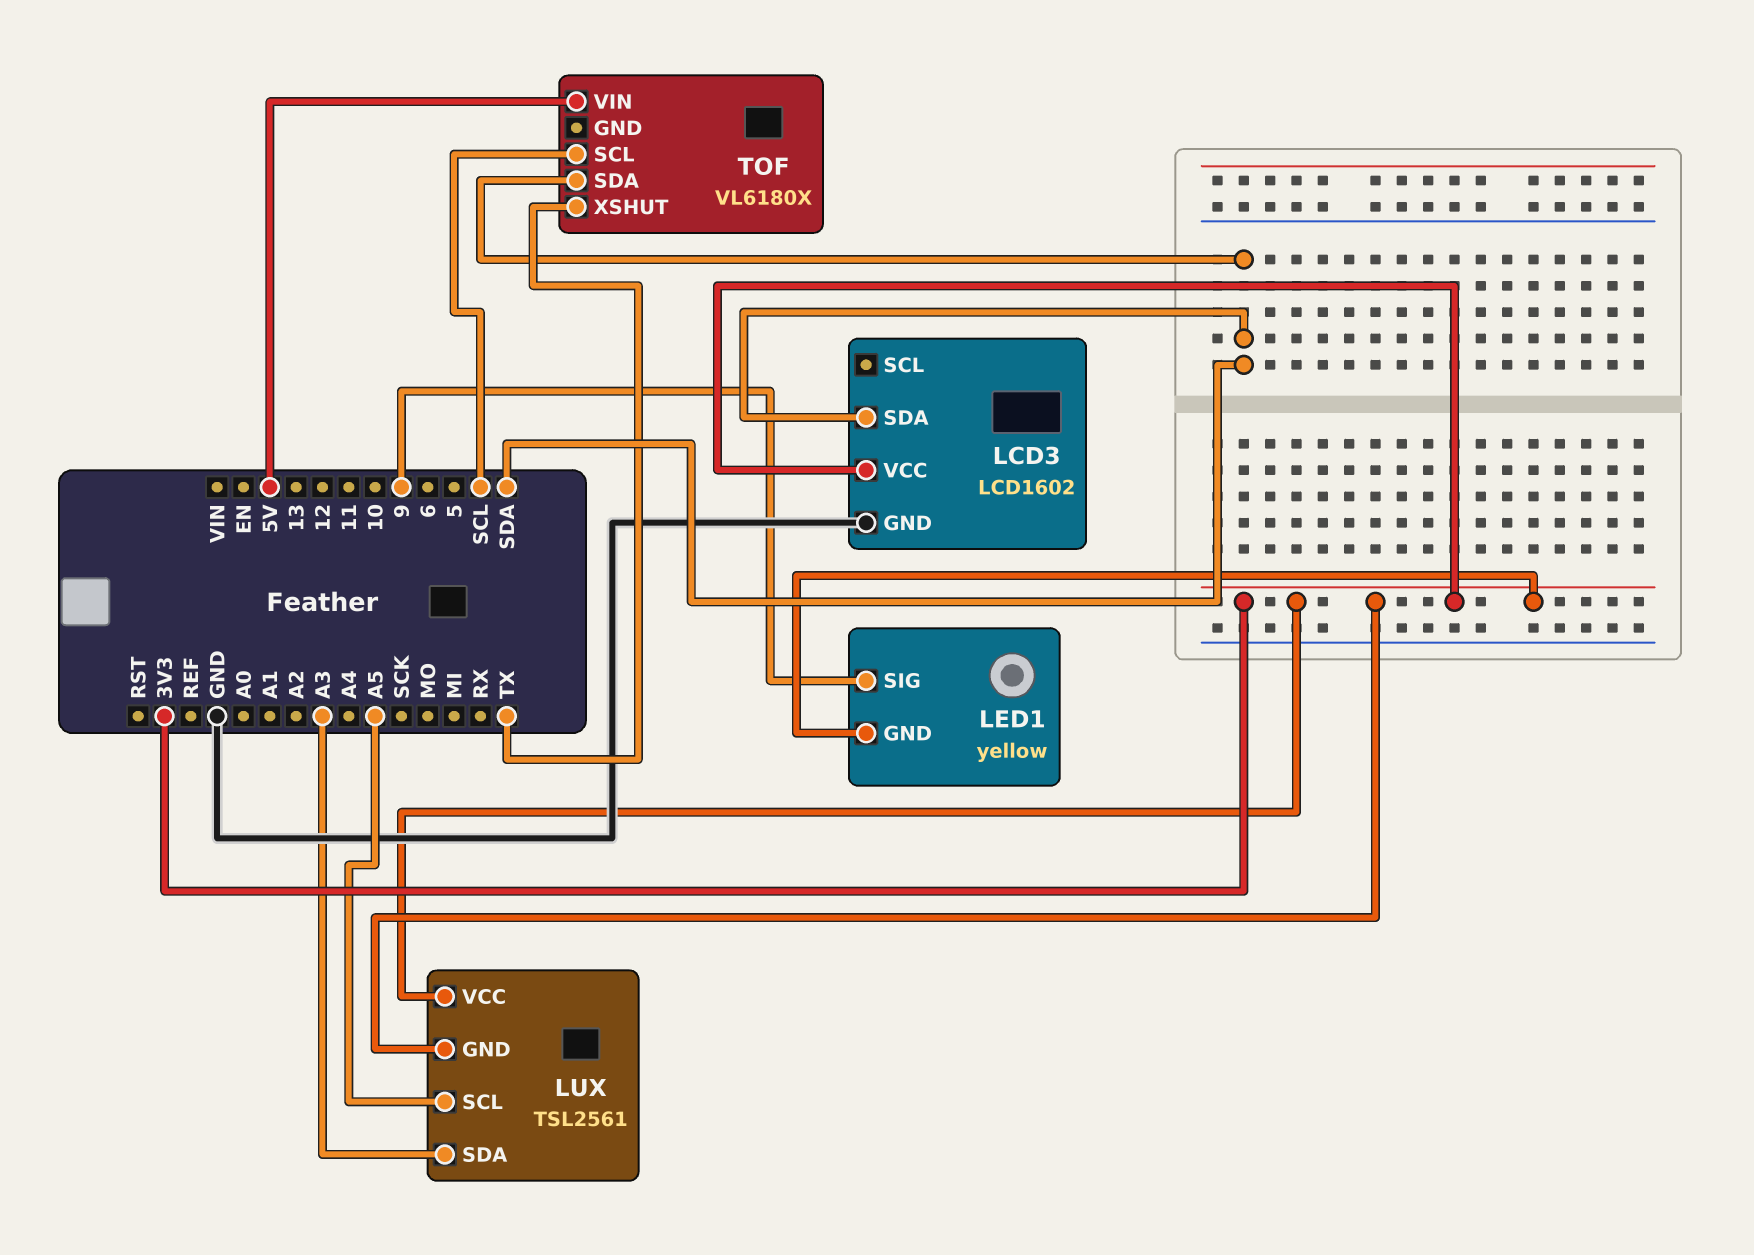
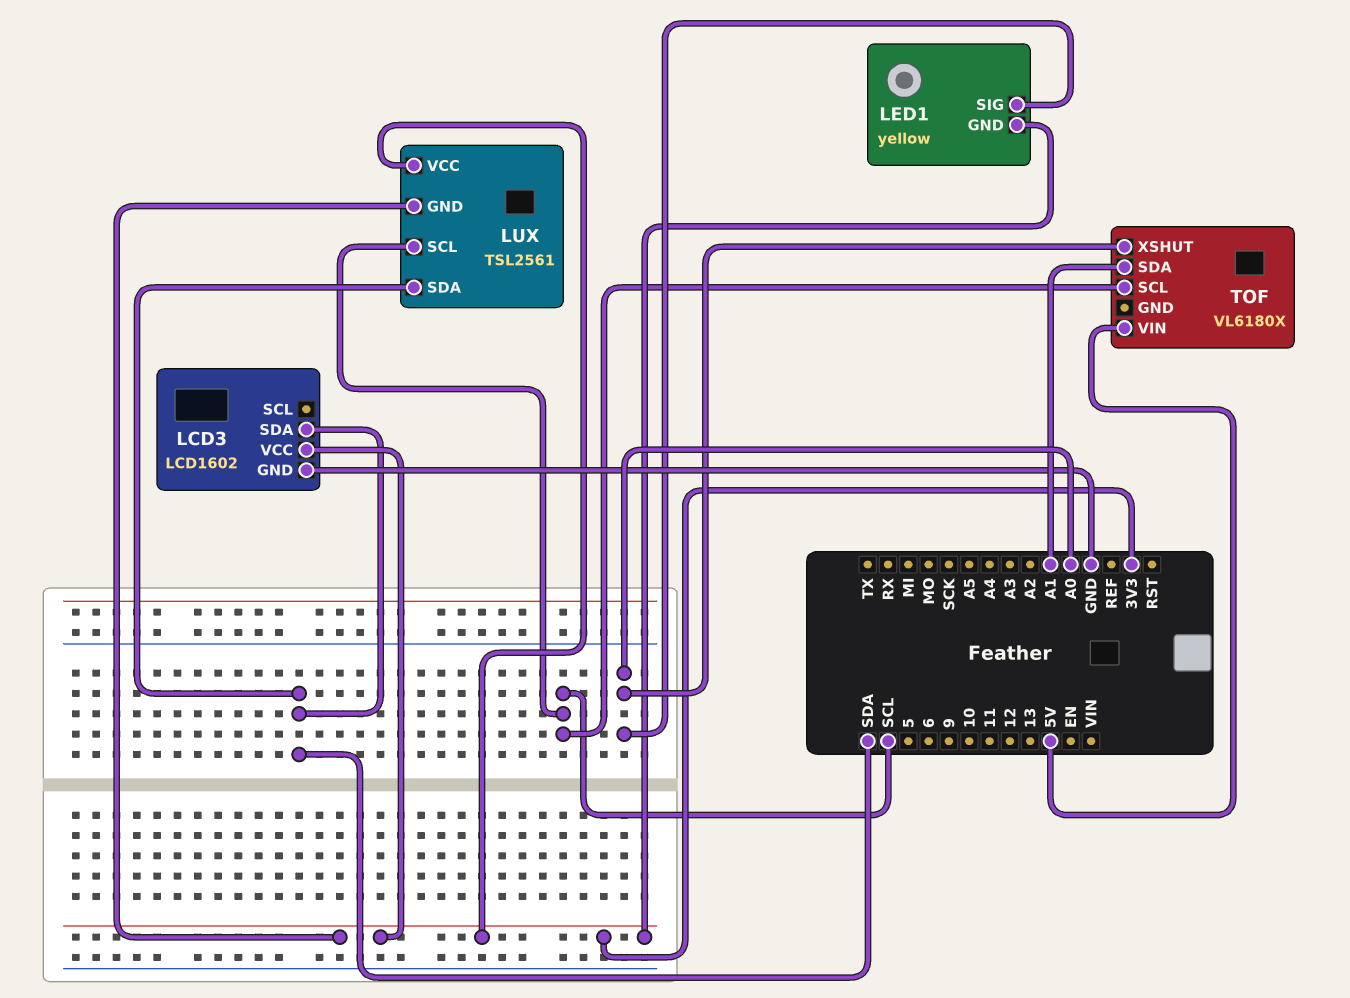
LED1 pin SIG: 9 -> A0
LUX pin SCL: A5 -> SCL
LUX pin SDA: A3 -> SDA
TOF pin SDA: SDA -> A1
TOF pin XSHUT: TX -> A0

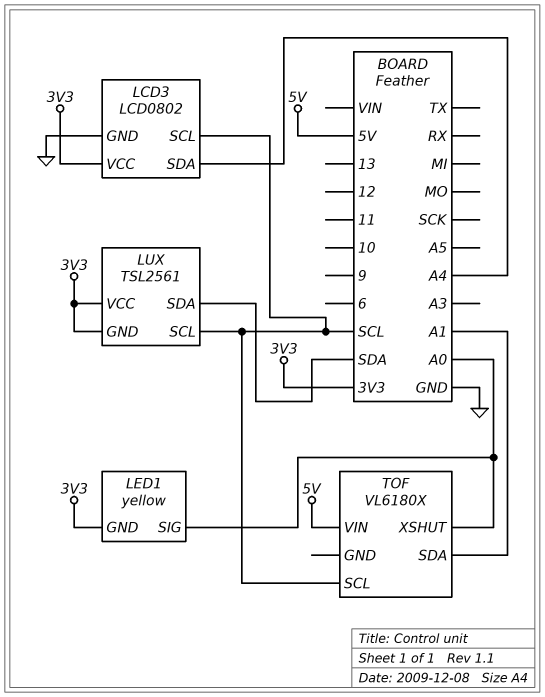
LCD3: LCD1602 -> LCD0802
LCD3 pin SCL: none -> SCL
LCD3 pin SDA: SDA -> A4

